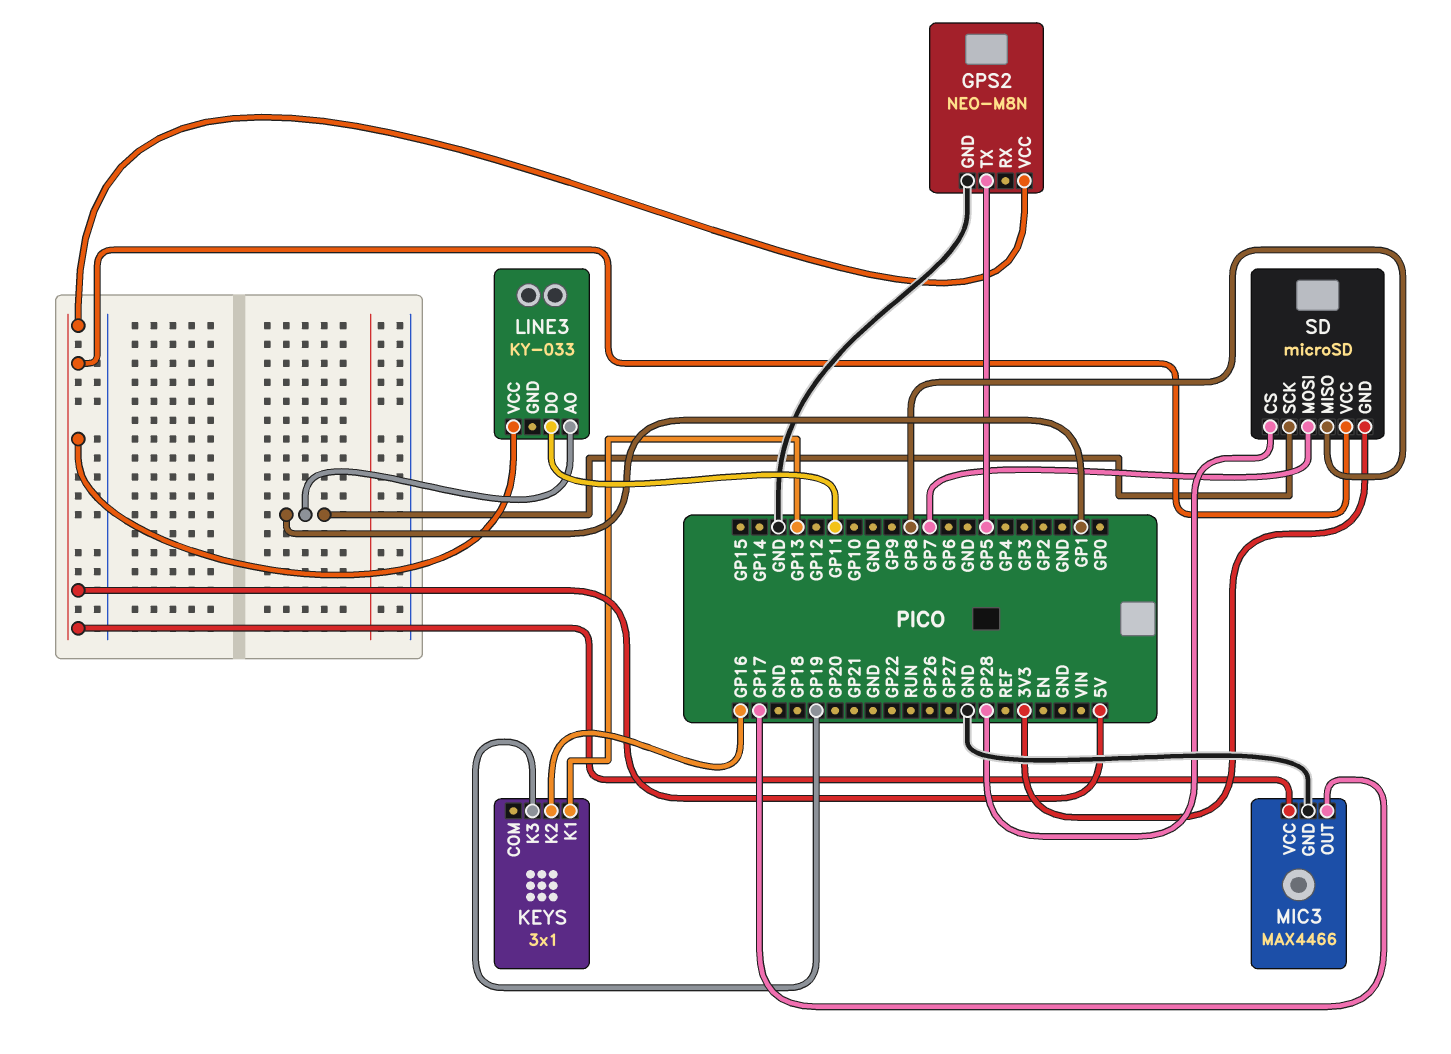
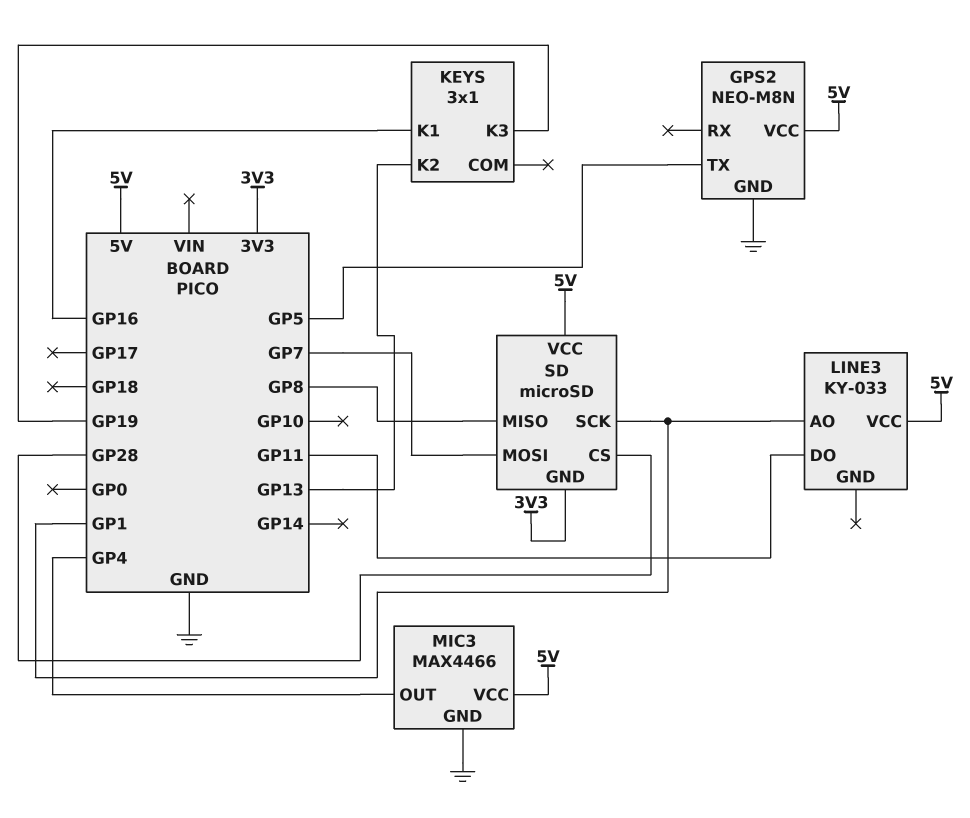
KEYS pin K1: GP13 -> GP16
KEYS pin K2: GP16 -> GP13
MIC3 pin OUT: GP17 -> GP4

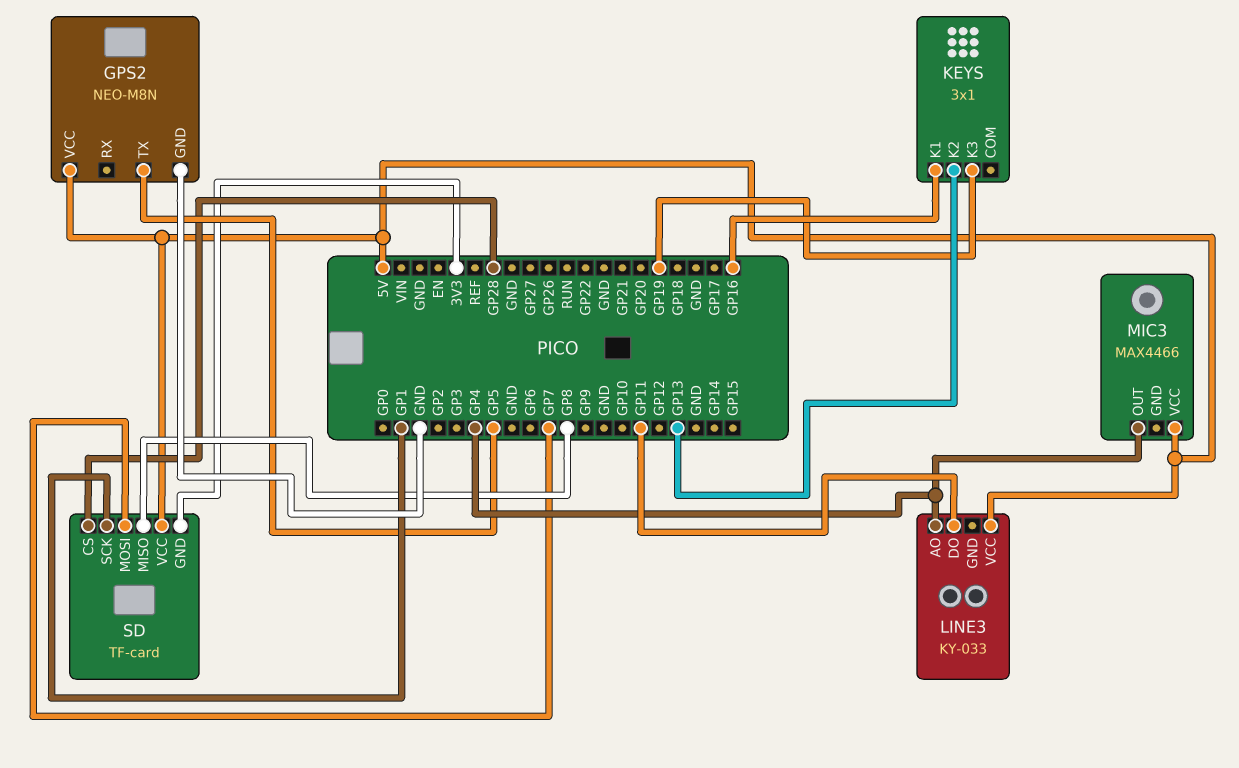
LINE3 pin AO: GP1 -> GP4
MIC3 pin GND: GND -> none
SD: microSD -> TF-card

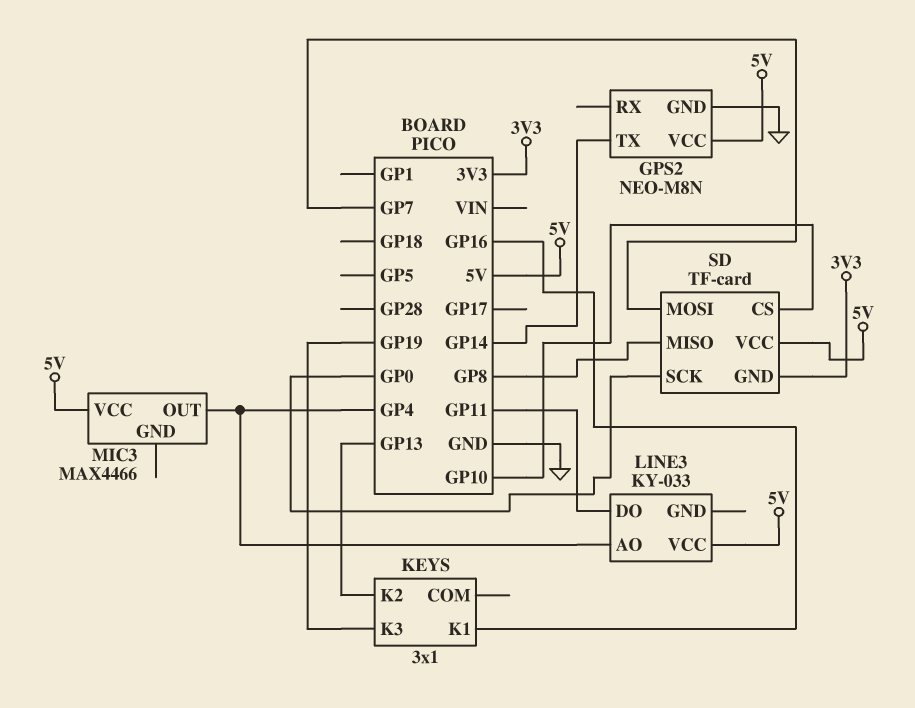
GPS2 pin TX: GP5 -> GP14
SD pin CS: GP28 -> GP10
SD pin SCK: GP1 -> GP0

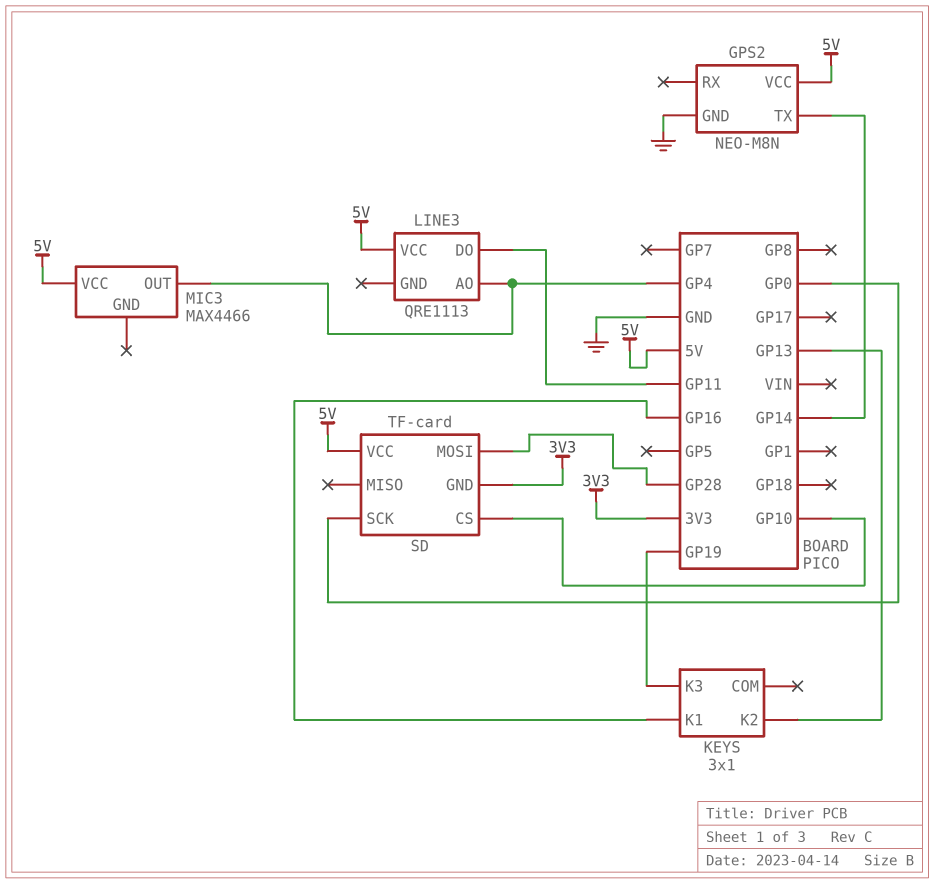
LINE3: KY-033 -> QRE1113
SD pin MISO: GP8 -> none
SD pin MOSI: GP7 -> GP28

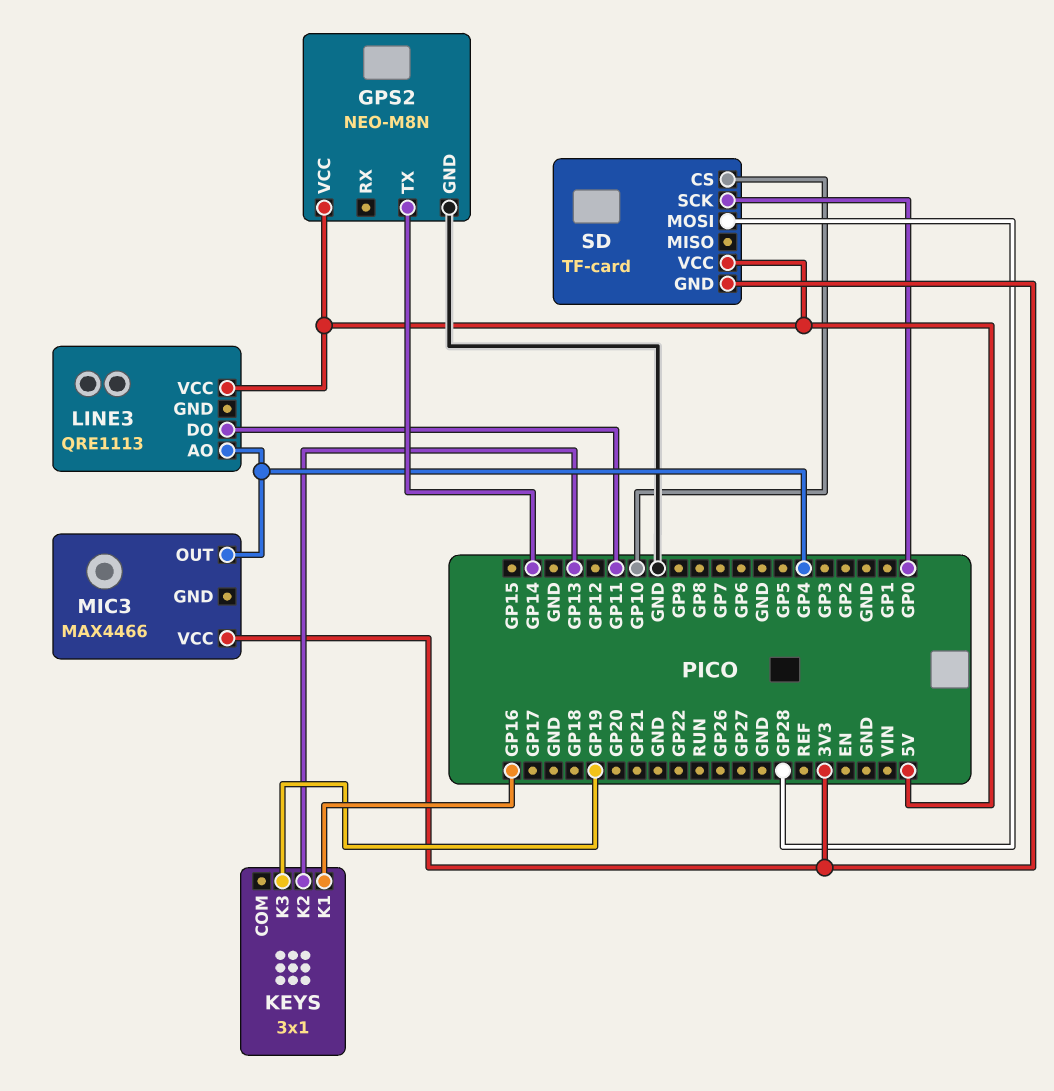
MIC3 pin VCC: 5V -> 3V3

